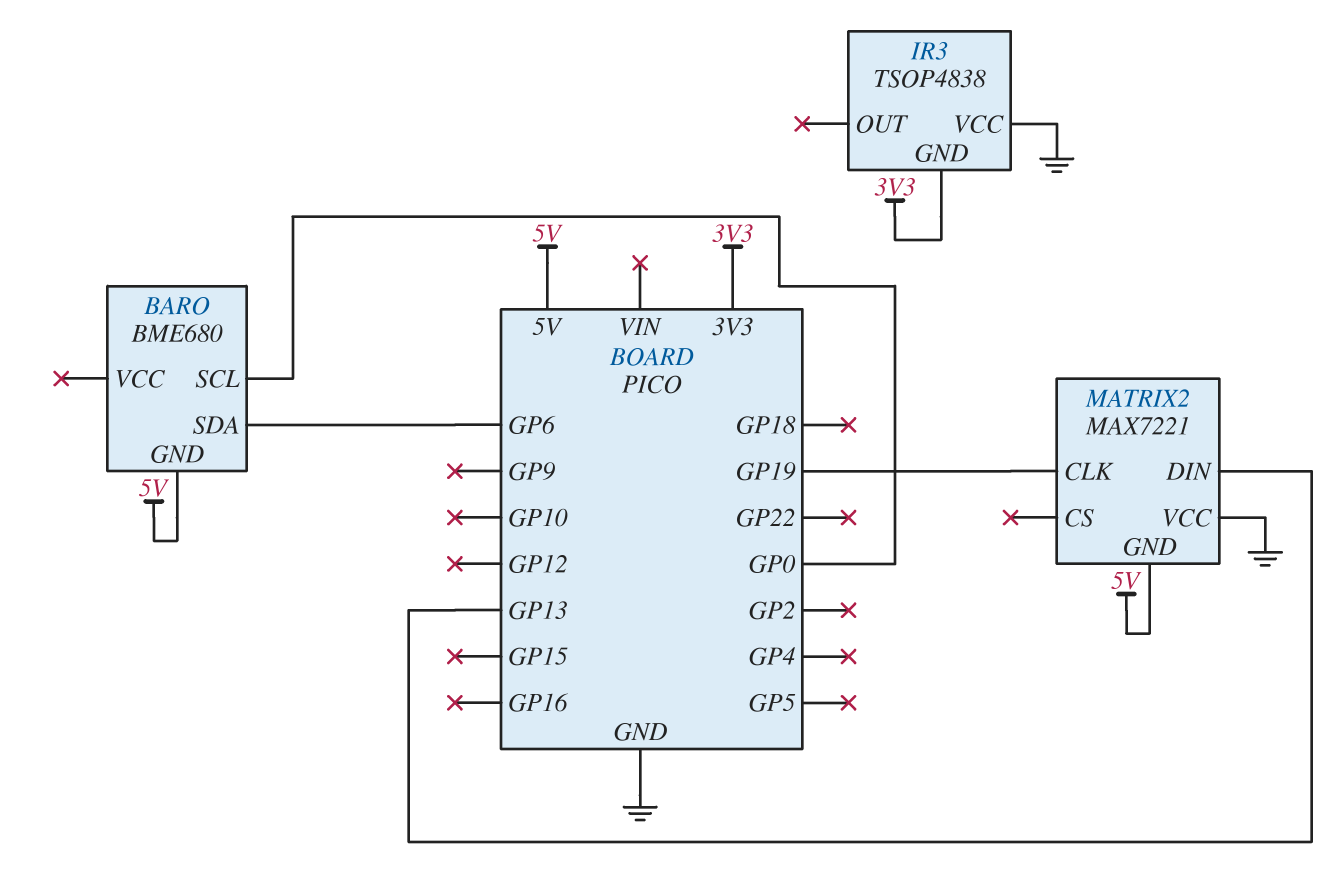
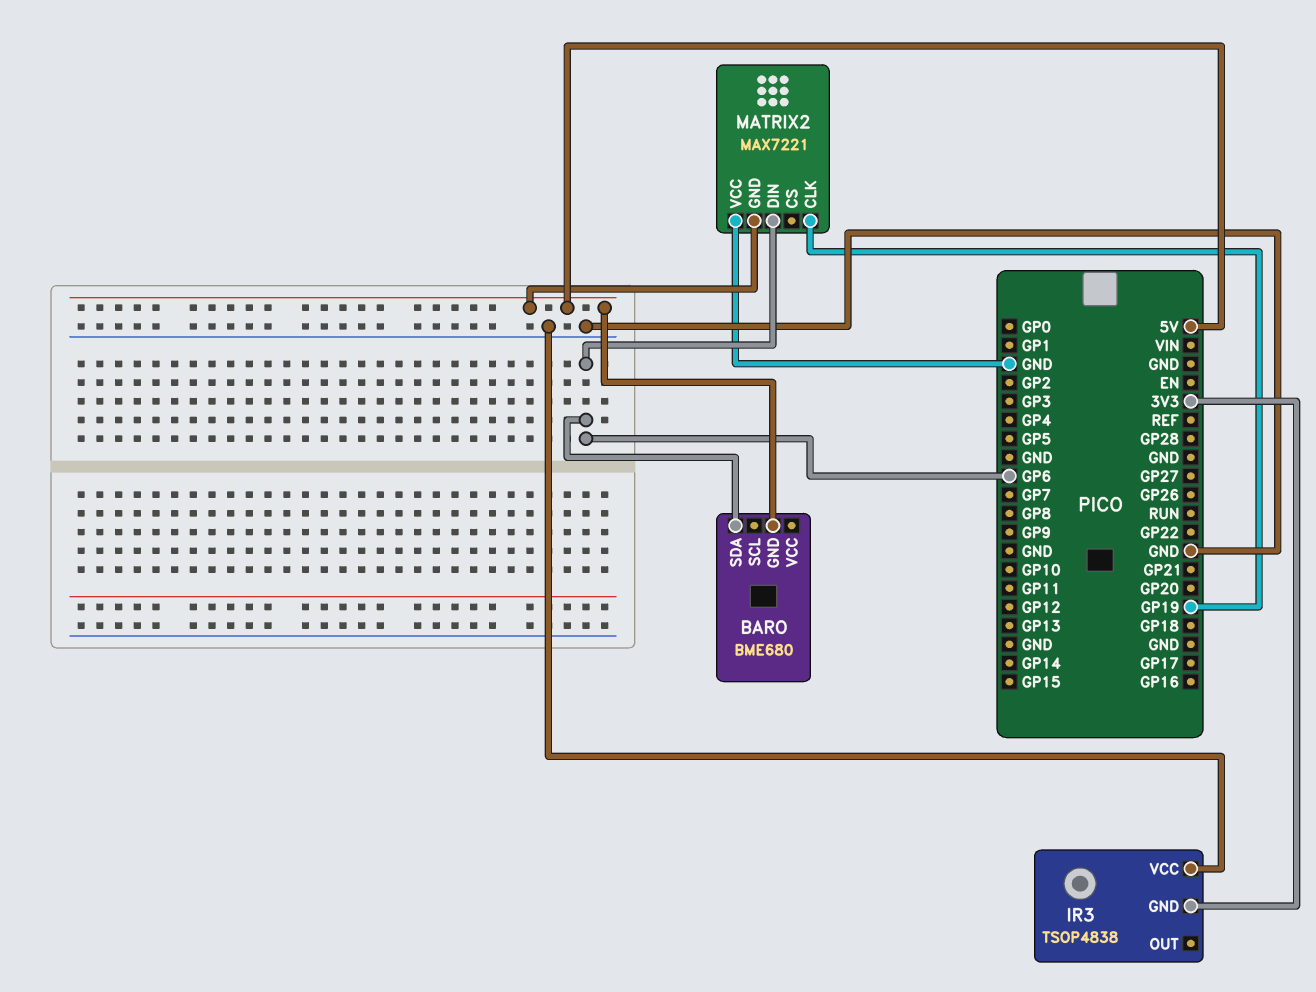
BARO pin SCL: GP0 -> none
MATRIX2 pin DIN: GP13 -> GP6

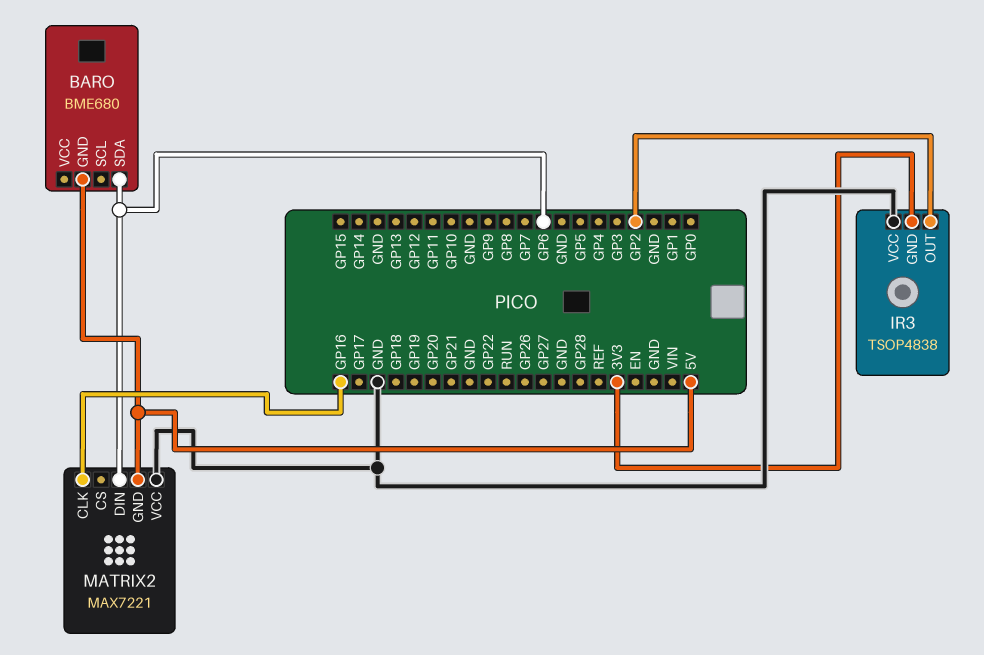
IR3 pin OUT: none -> GP2
MATRIX2 pin CLK: GP19 -> GP16

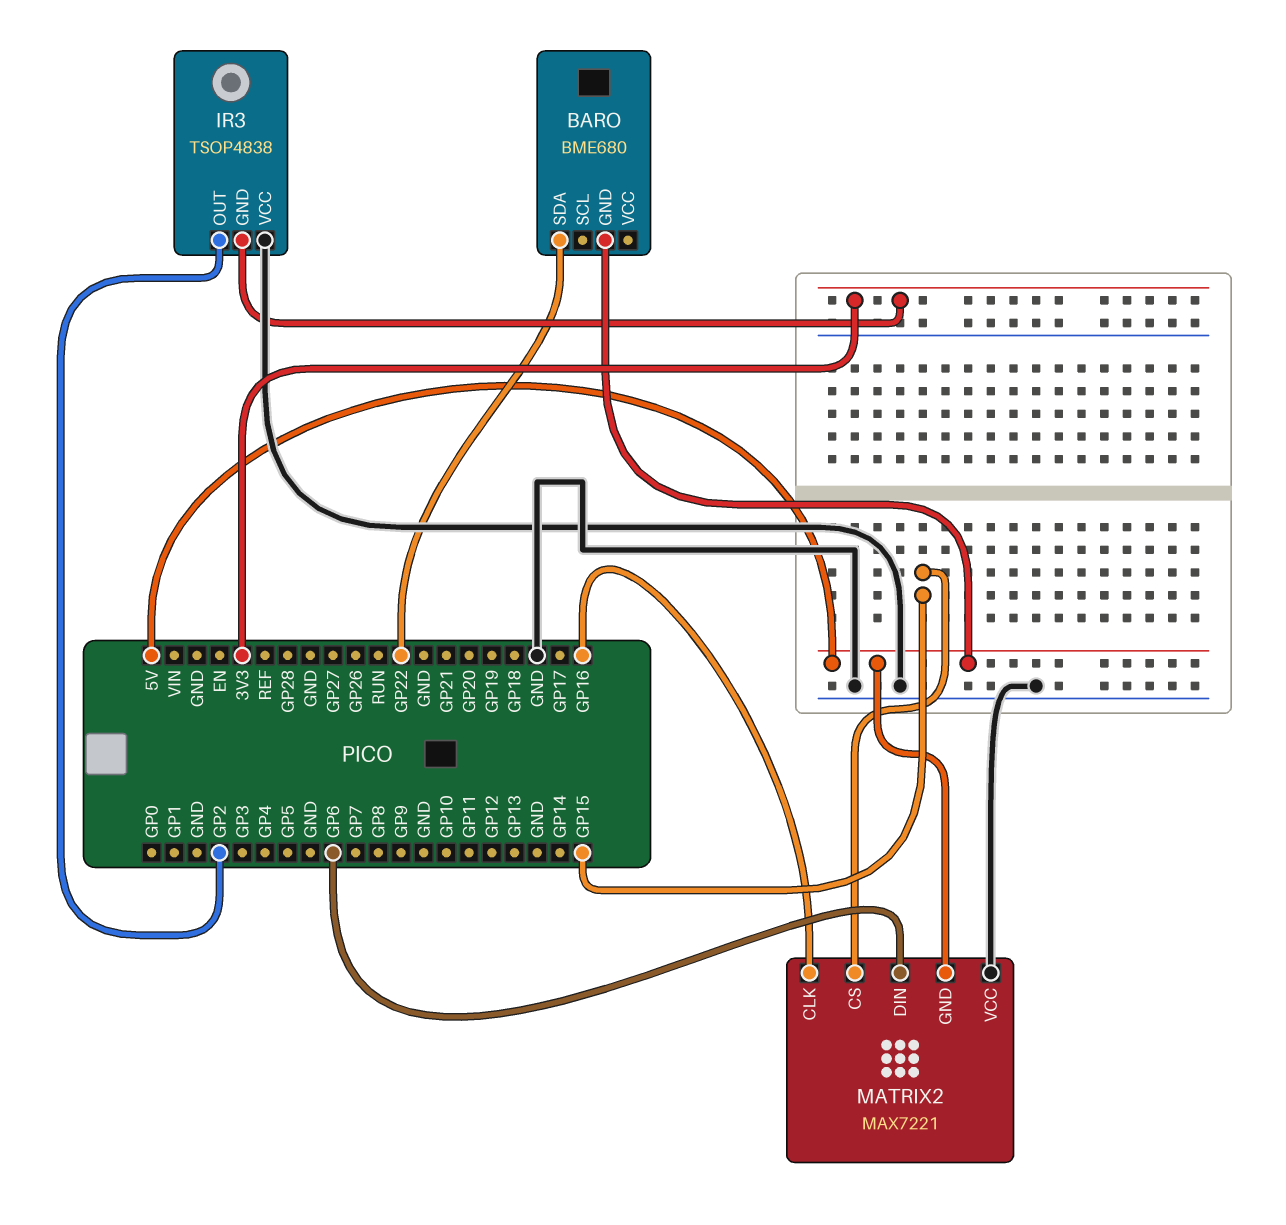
BARO pin SDA: GP6 -> GP22
MATRIX2 pin CS: none -> GP15

